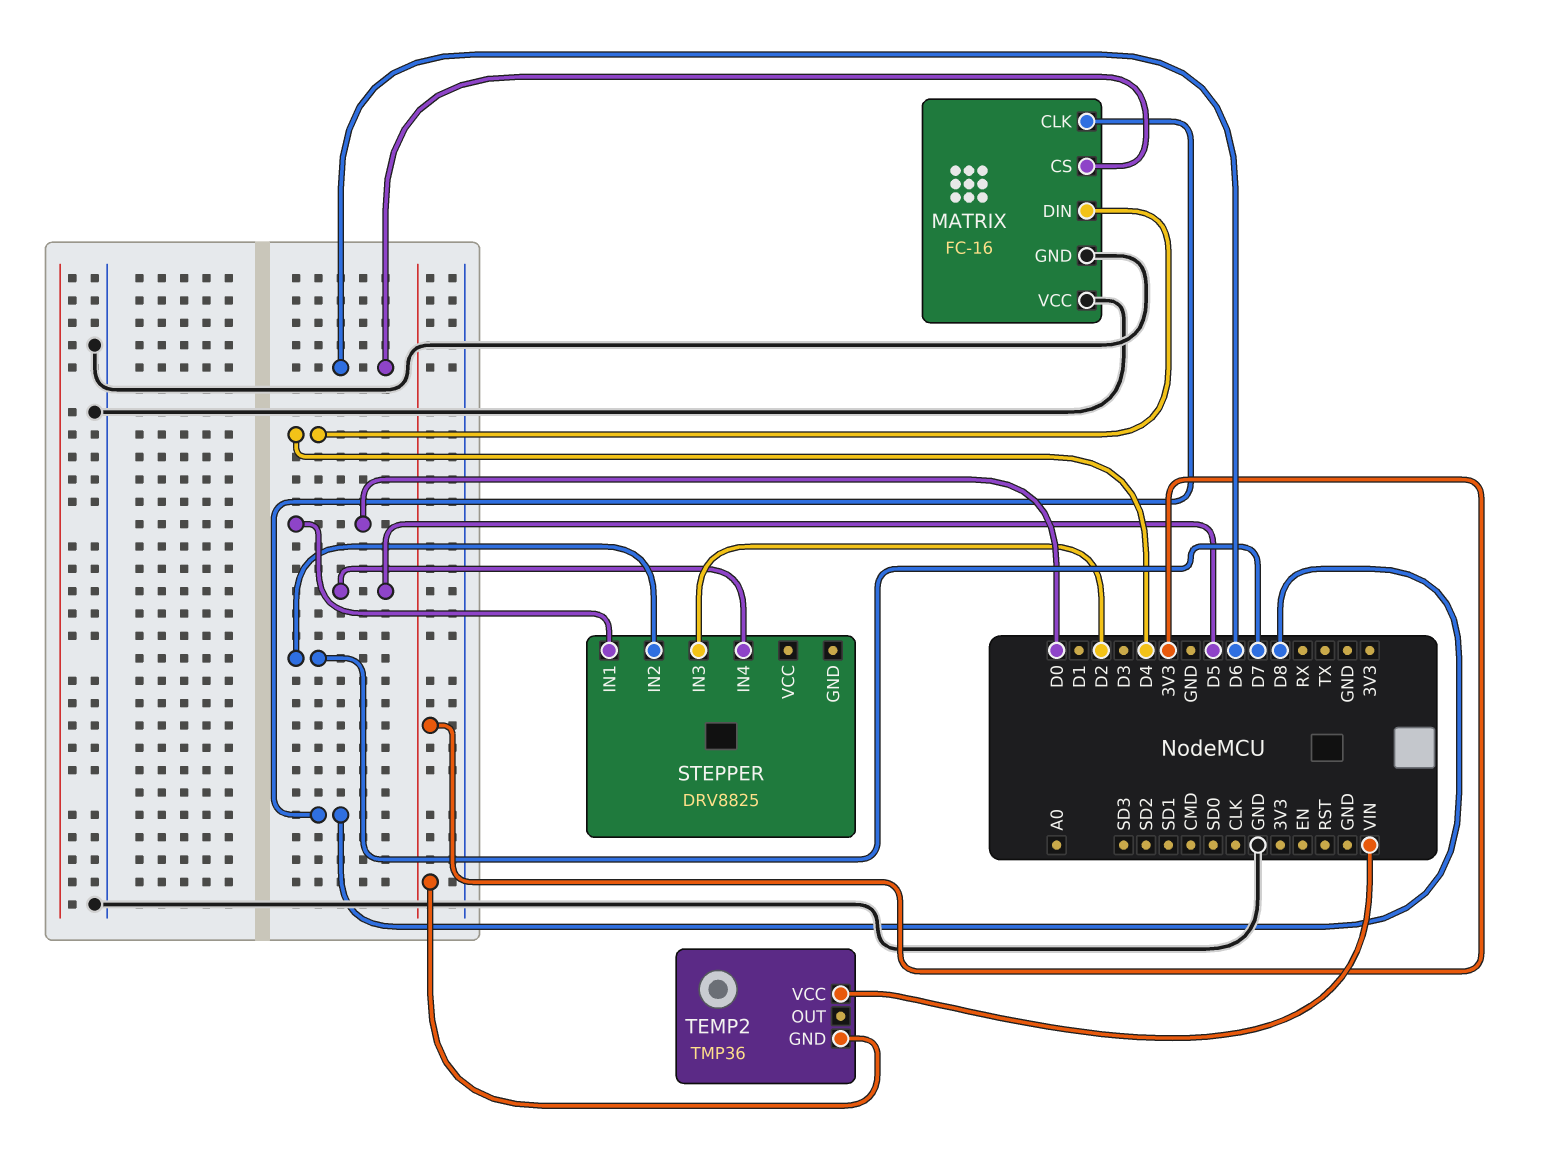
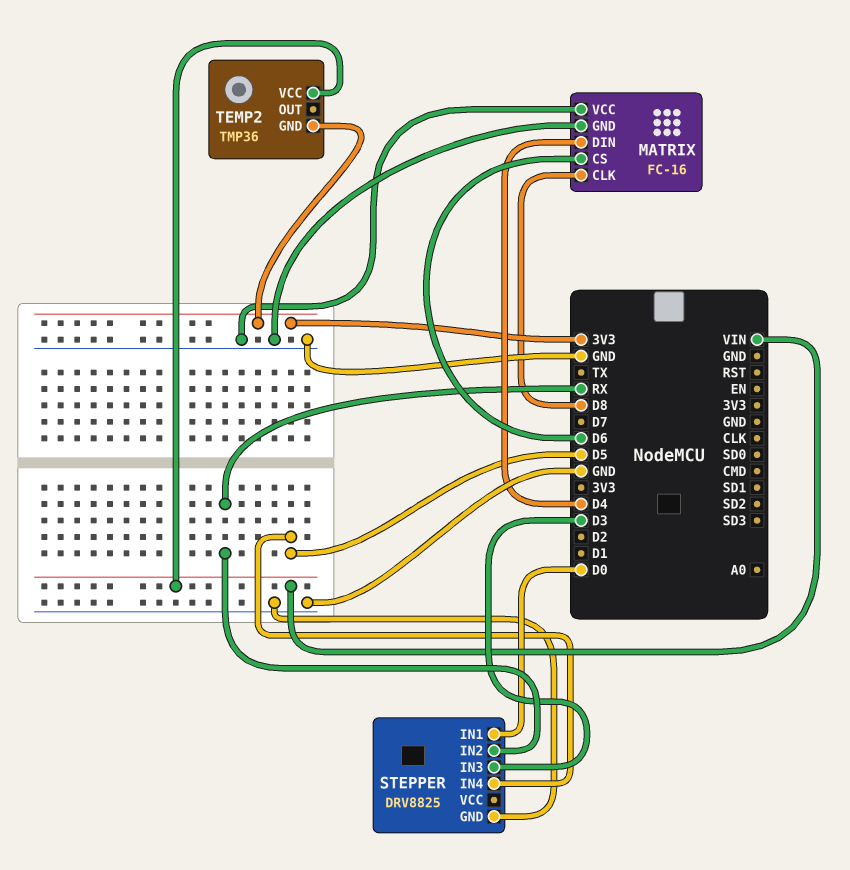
STEPPER pin GND: none -> GND
STEPPER pin IN2: D7 -> RX
STEPPER pin IN3: D2 -> D3

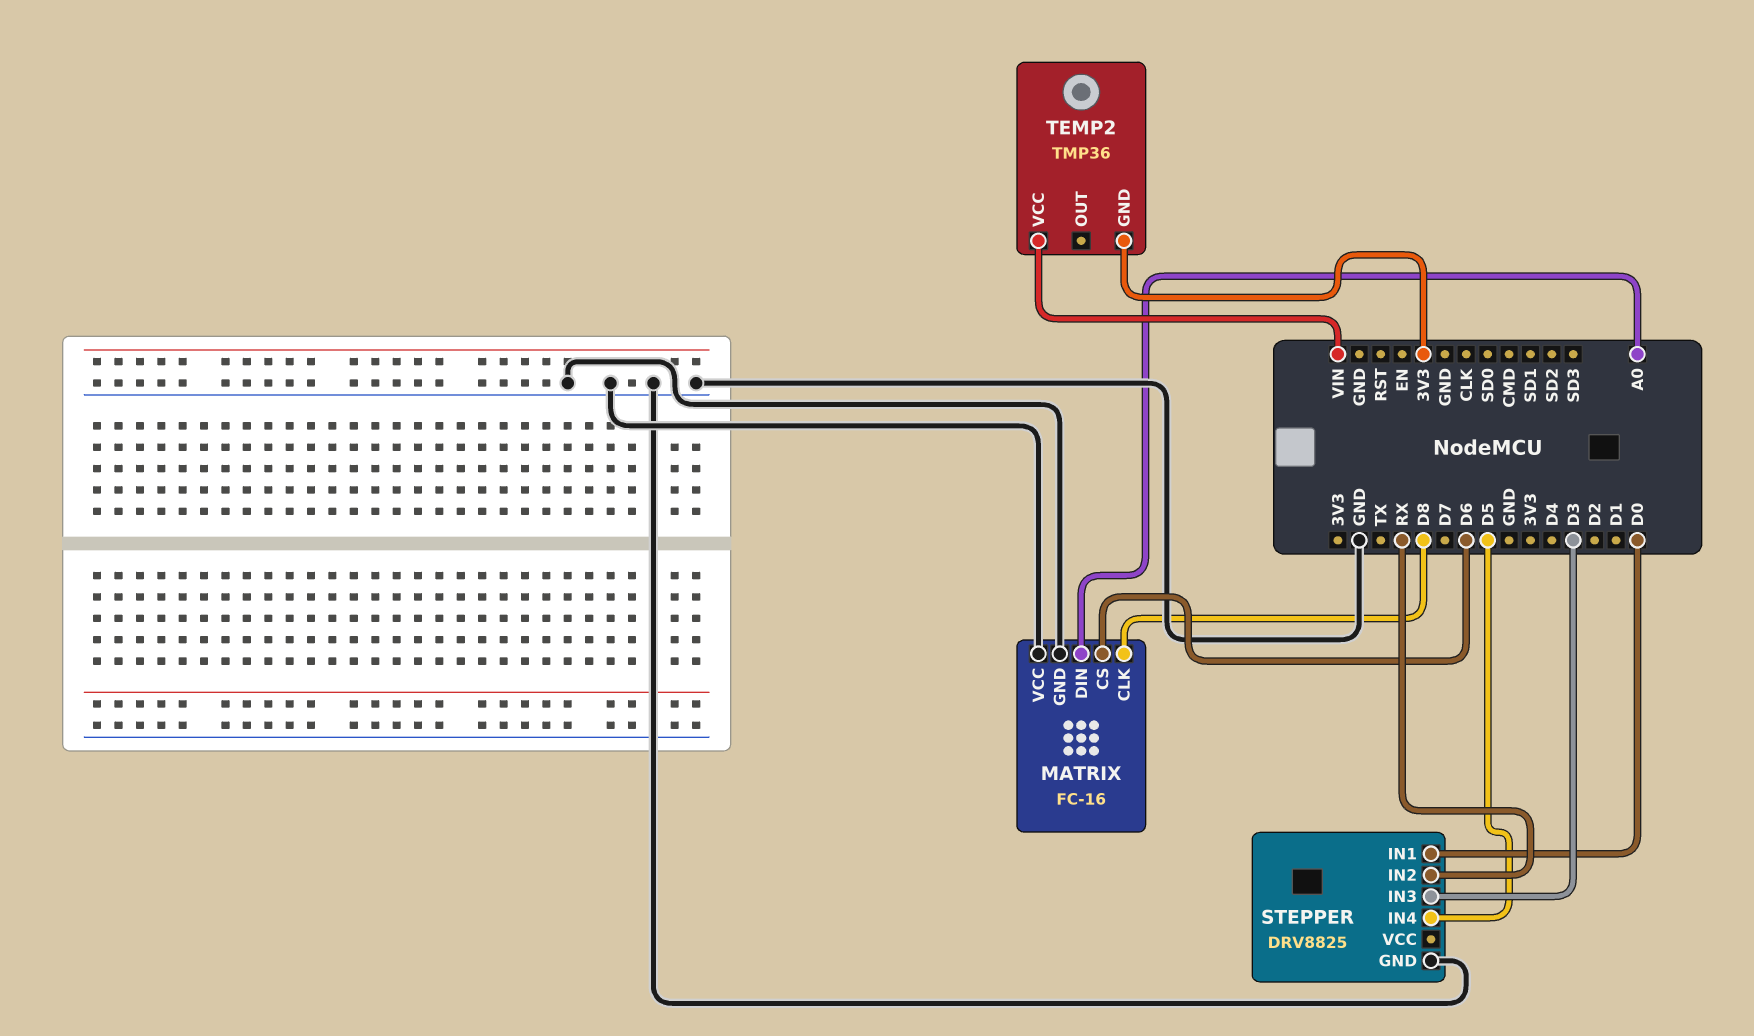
MATRIX pin DIN: D4 -> A0

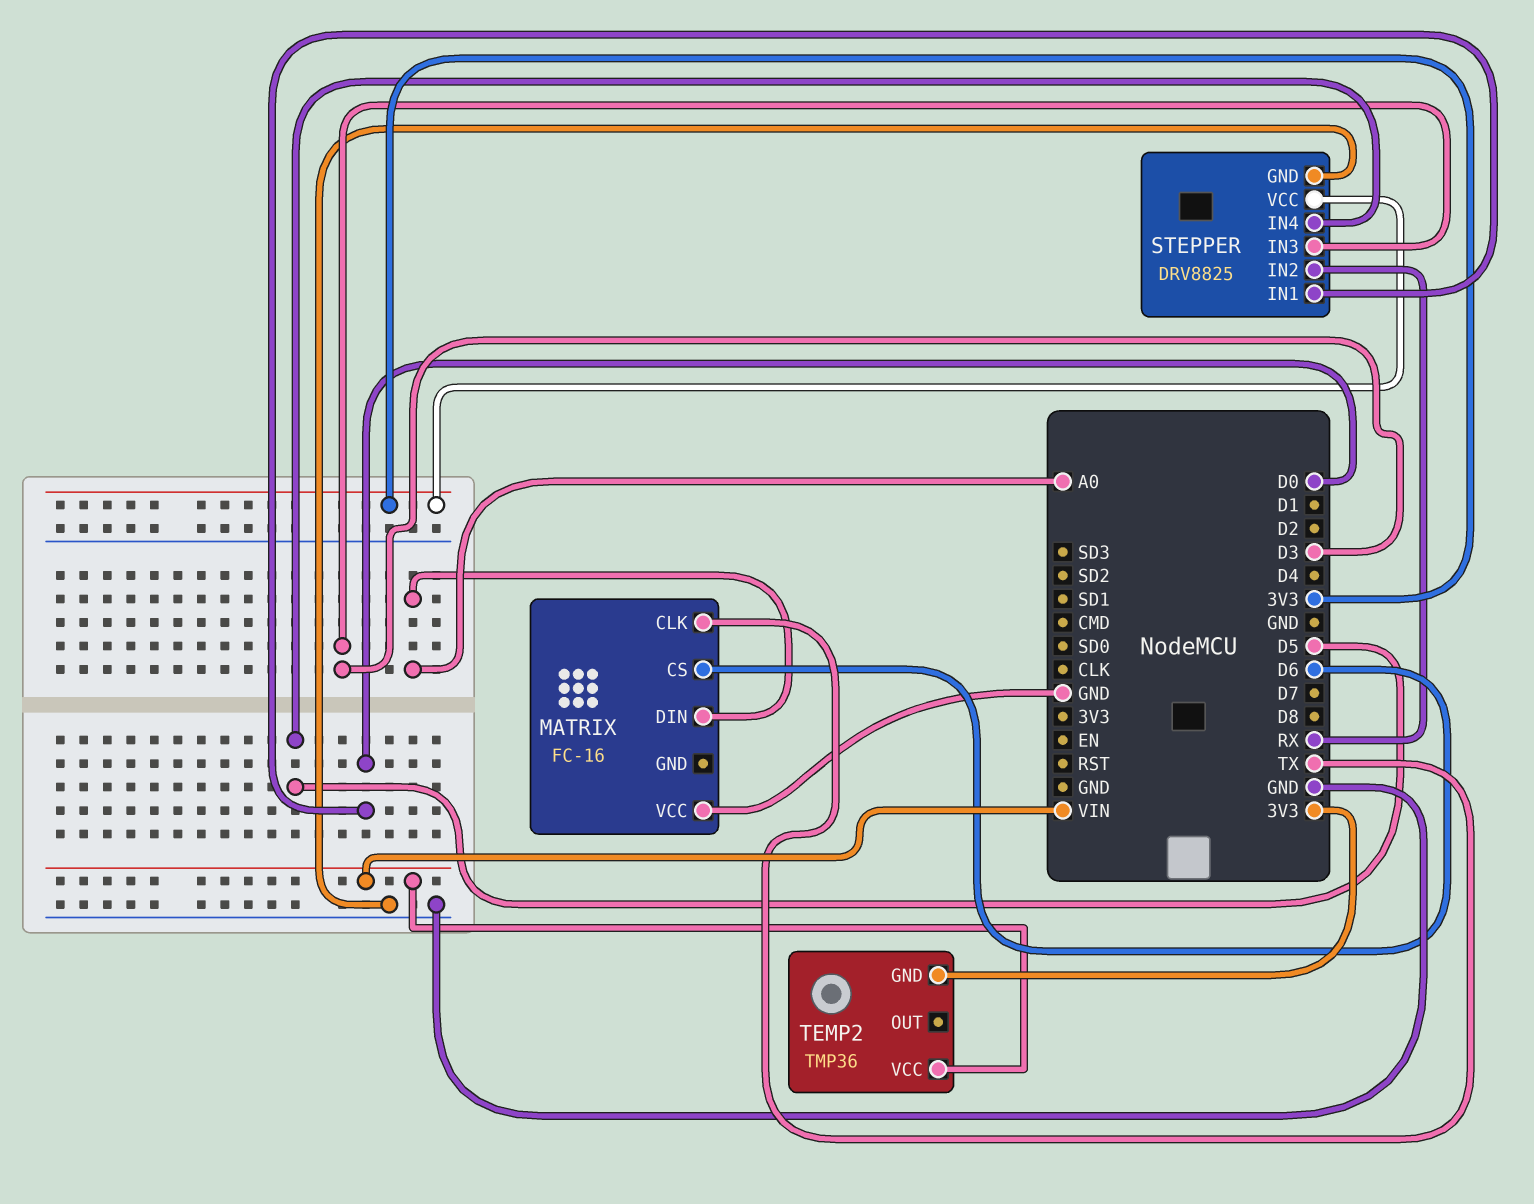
MATRIX pin CLK: D8 -> TX
MATRIX pin GND: GND -> none
STEPPER pin VCC: none -> 3V3

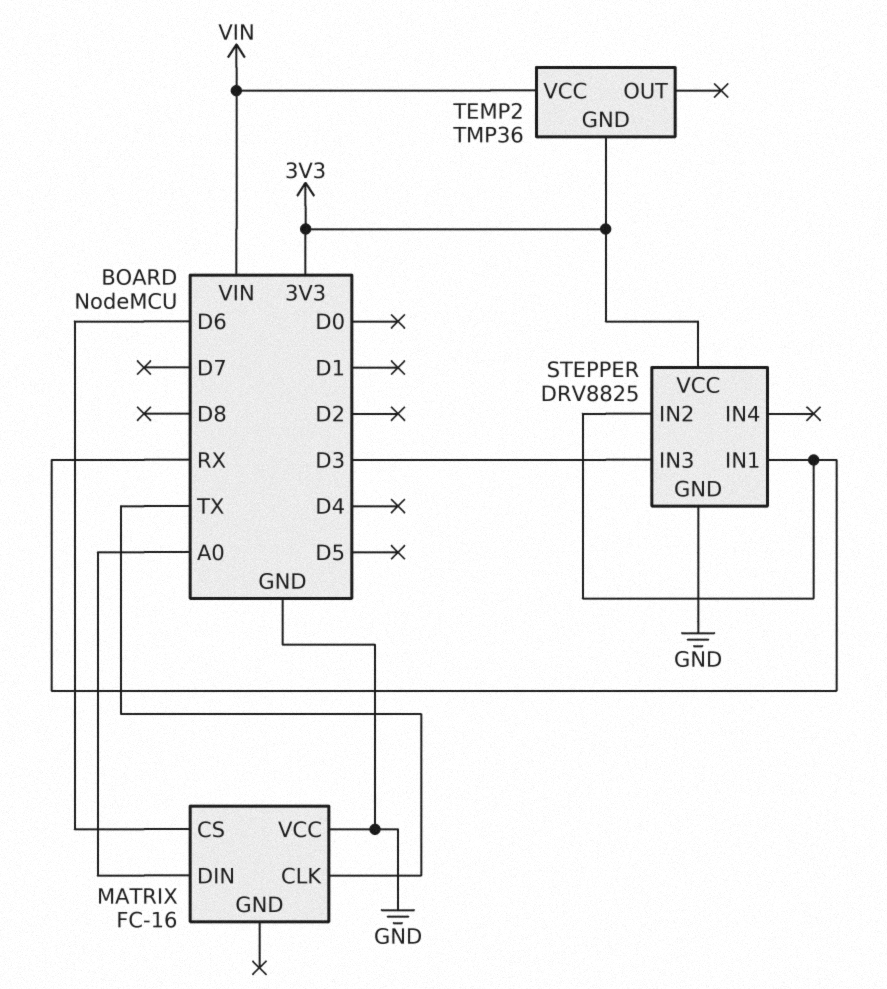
STEPPER pin IN1: D0 -> RX
STEPPER pin IN4: D5 -> none

